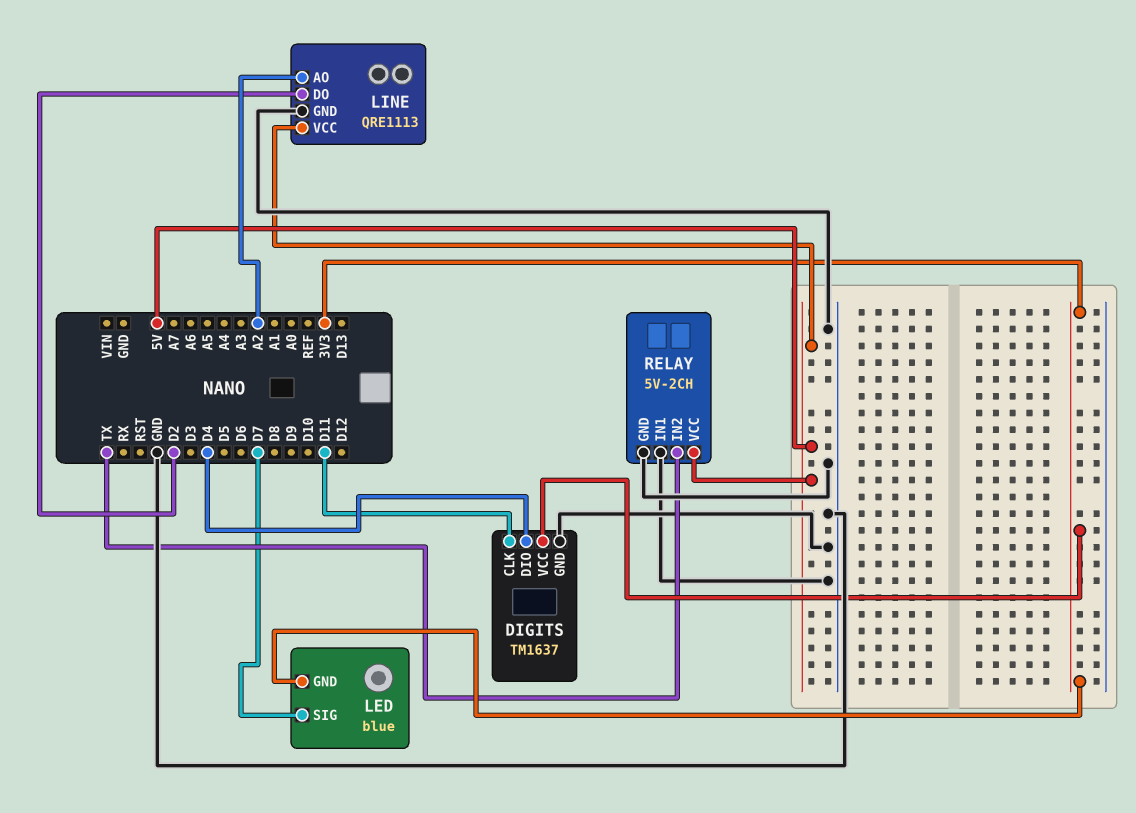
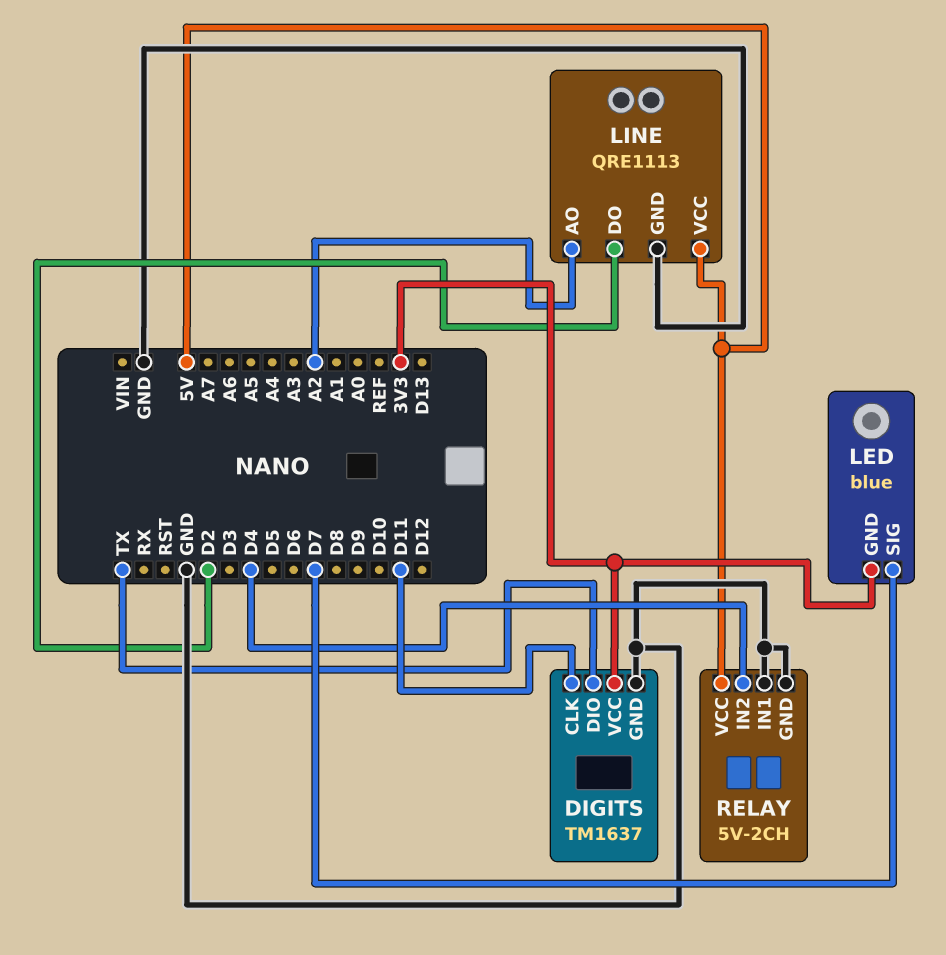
DIGITS pin DIO: D4 -> TX
RELAY pin IN2: TX -> D4

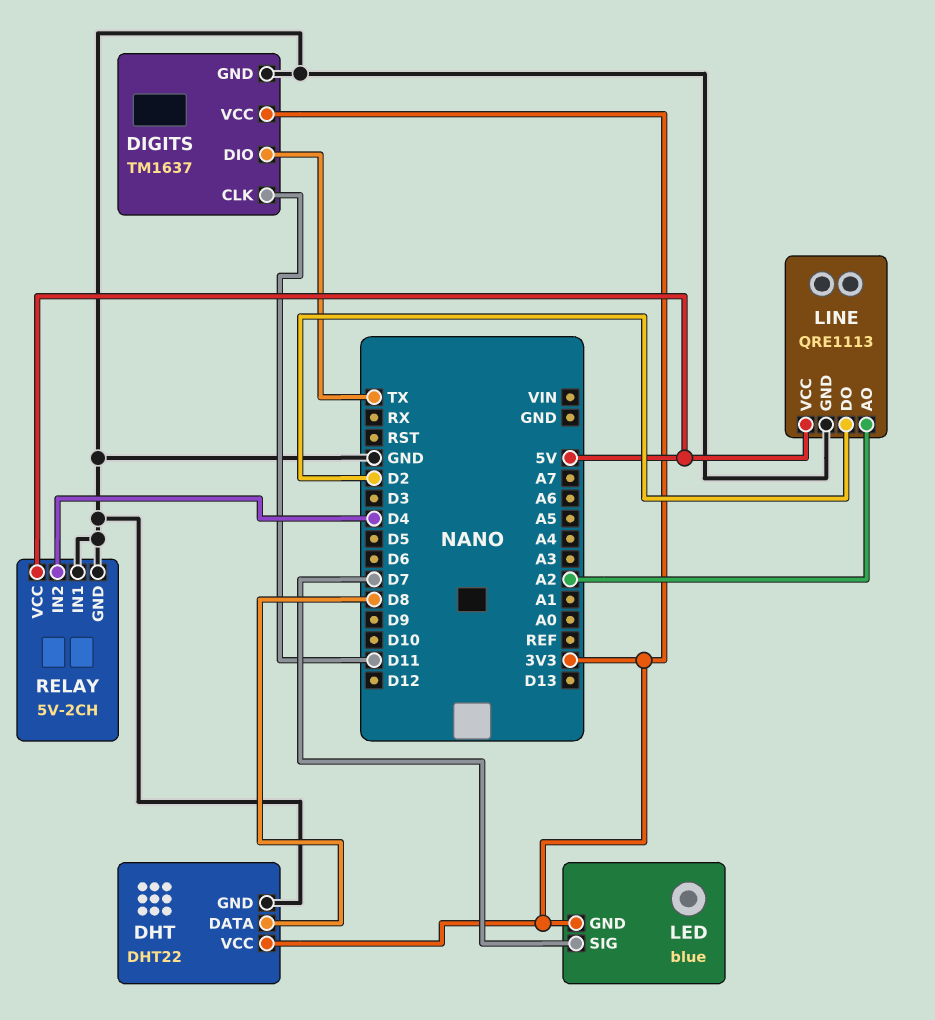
DHT: none -> DHT22
DHT pin DATA: none -> D8
DHT pin GND: none -> GND
DHT pin VCC: none -> 3V3

